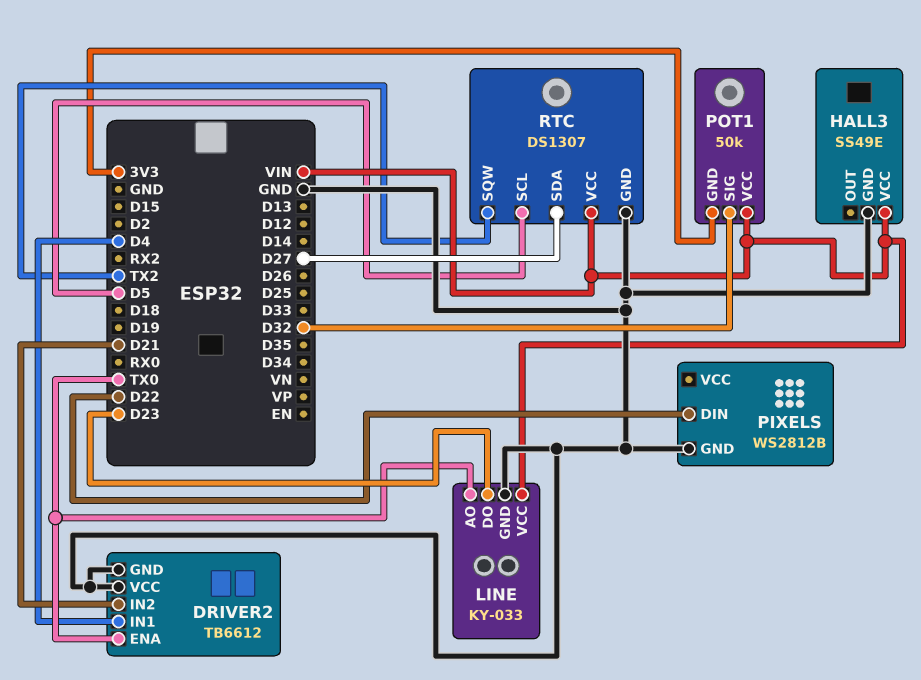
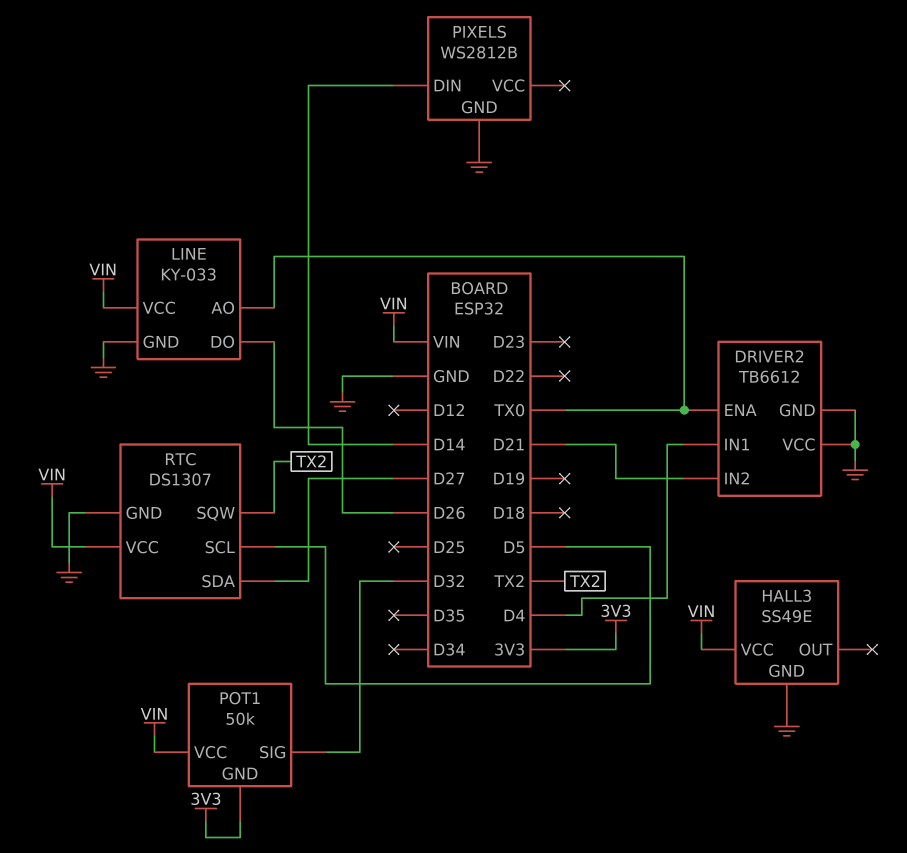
LINE pin DO: D23 -> D26
PIXELS pin DIN: D22 -> D14

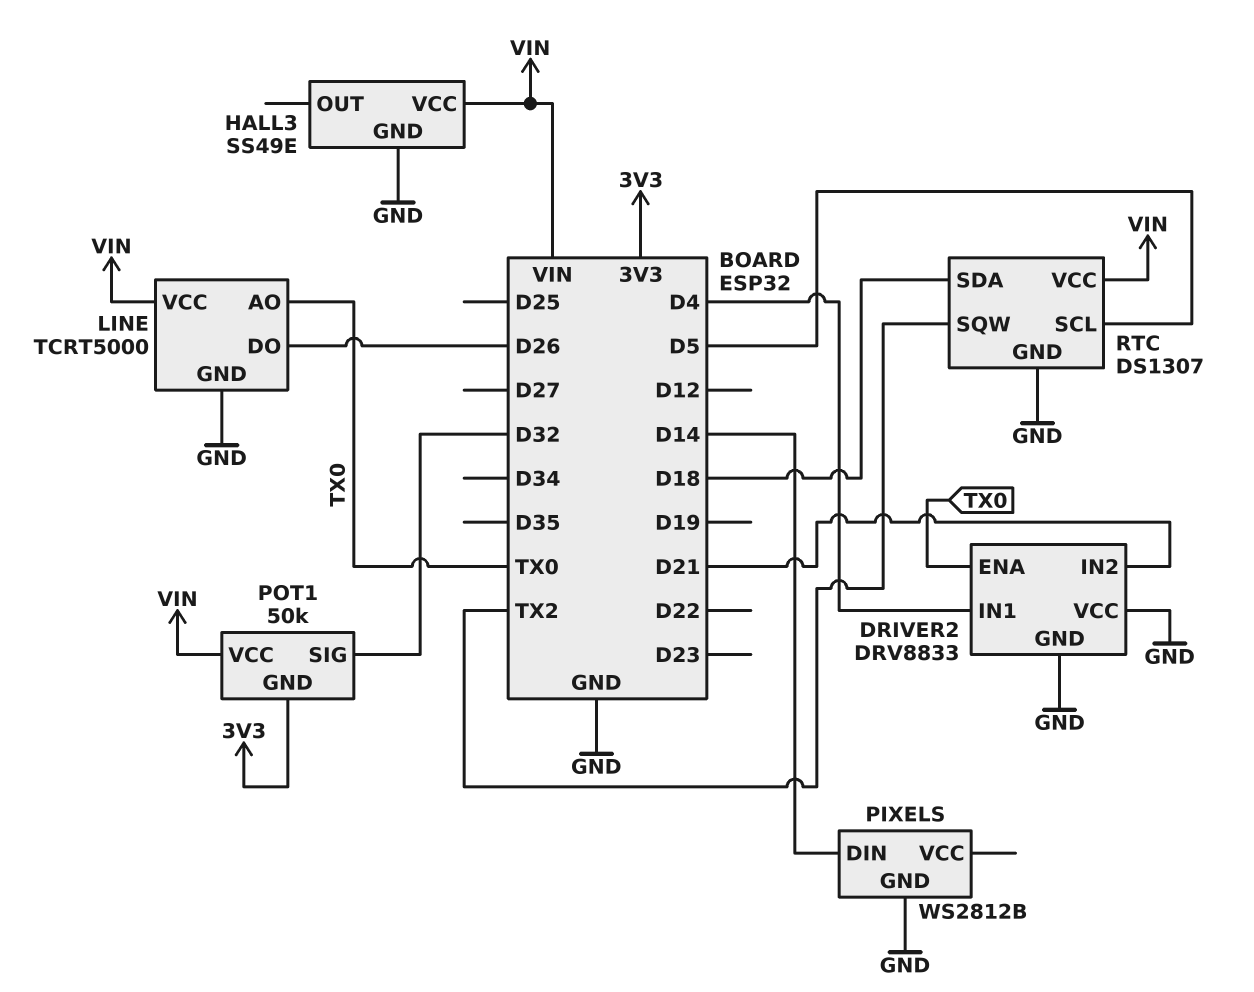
DRIVER2: TB6612 -> DRV8833
LINE: KY-033 -> TCRT5000
RTC pin SDA: D27 -> D18

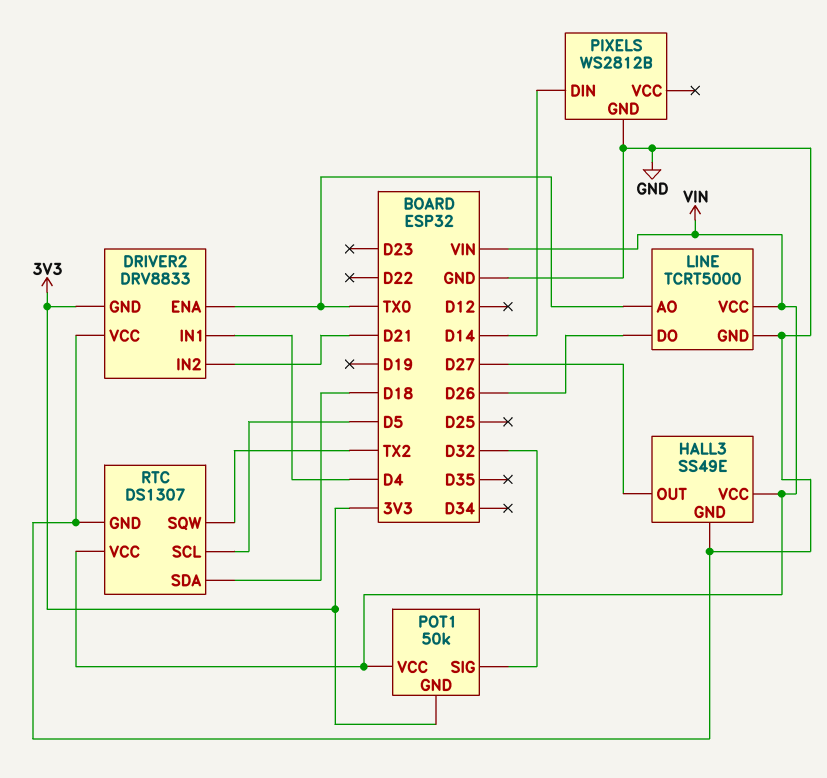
DRIVER2 pin GND: GND -> 3V3
HALL3 pin OUT: none -> D27

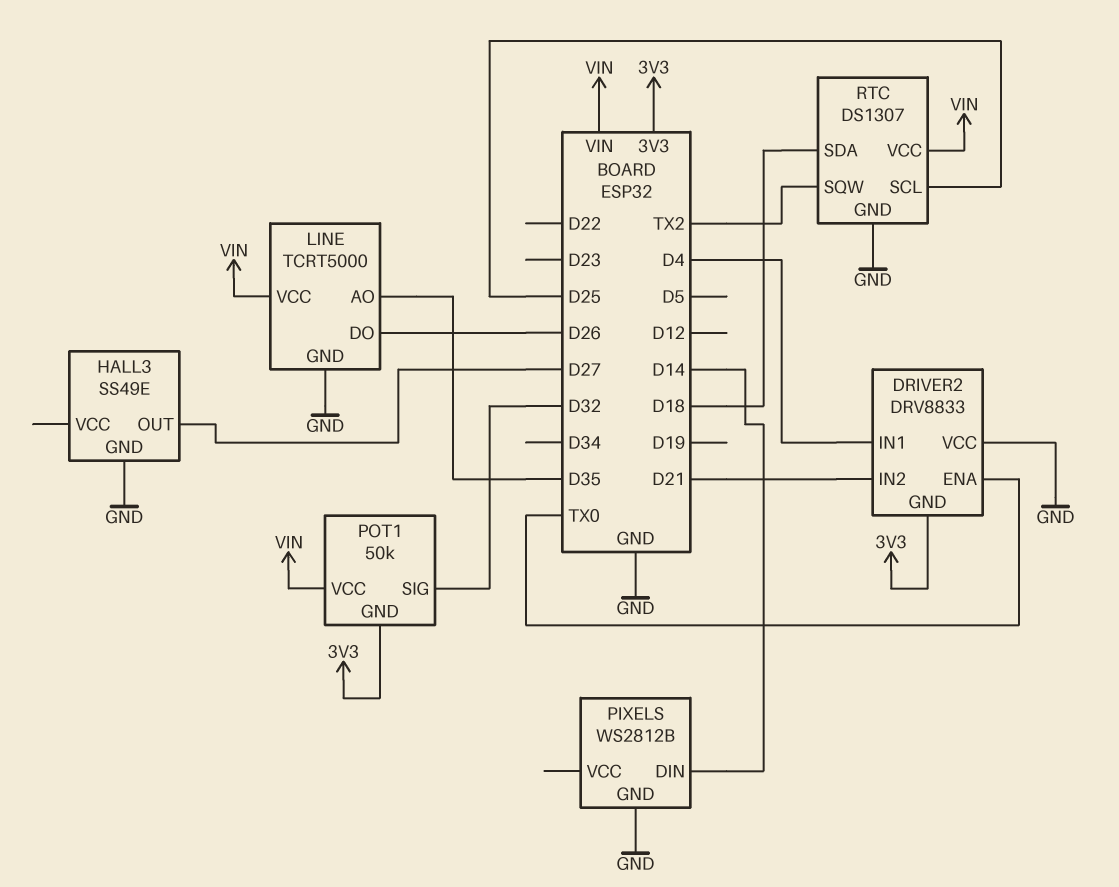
HALL3 pin VCC: VIN -> none
LINE pin AO: TX0 -> D35
RTC pin SCL: D5 -> D25

